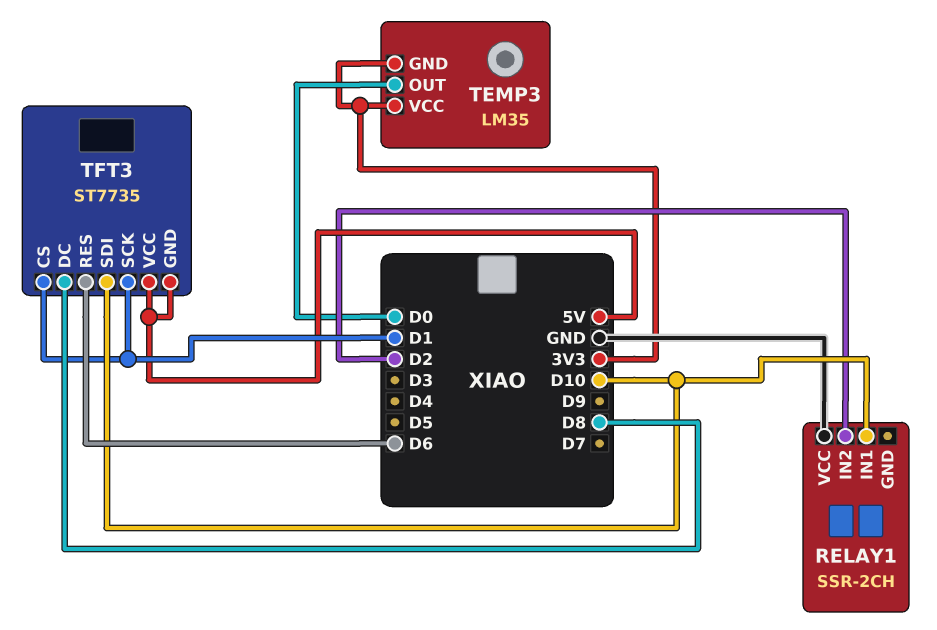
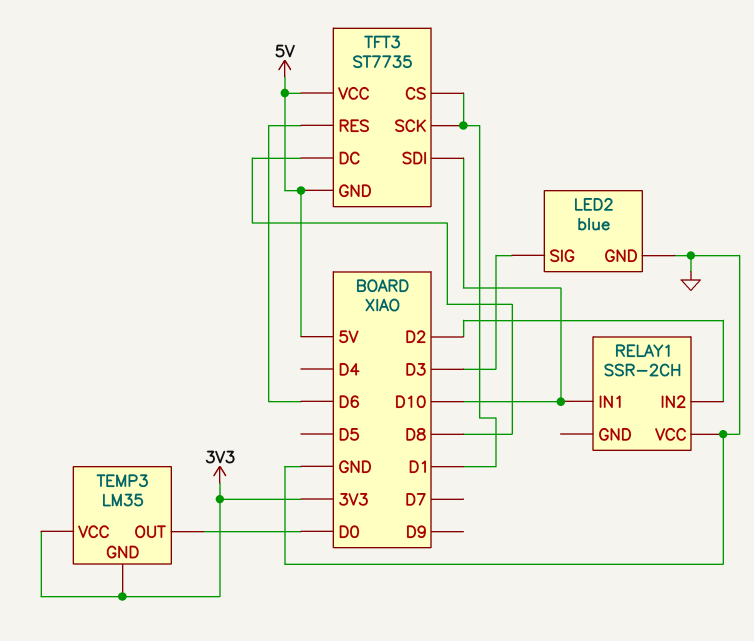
LED2: none -> blue
LED2 pin GND: none -> GND
LED2 pin SIG: none -> D3

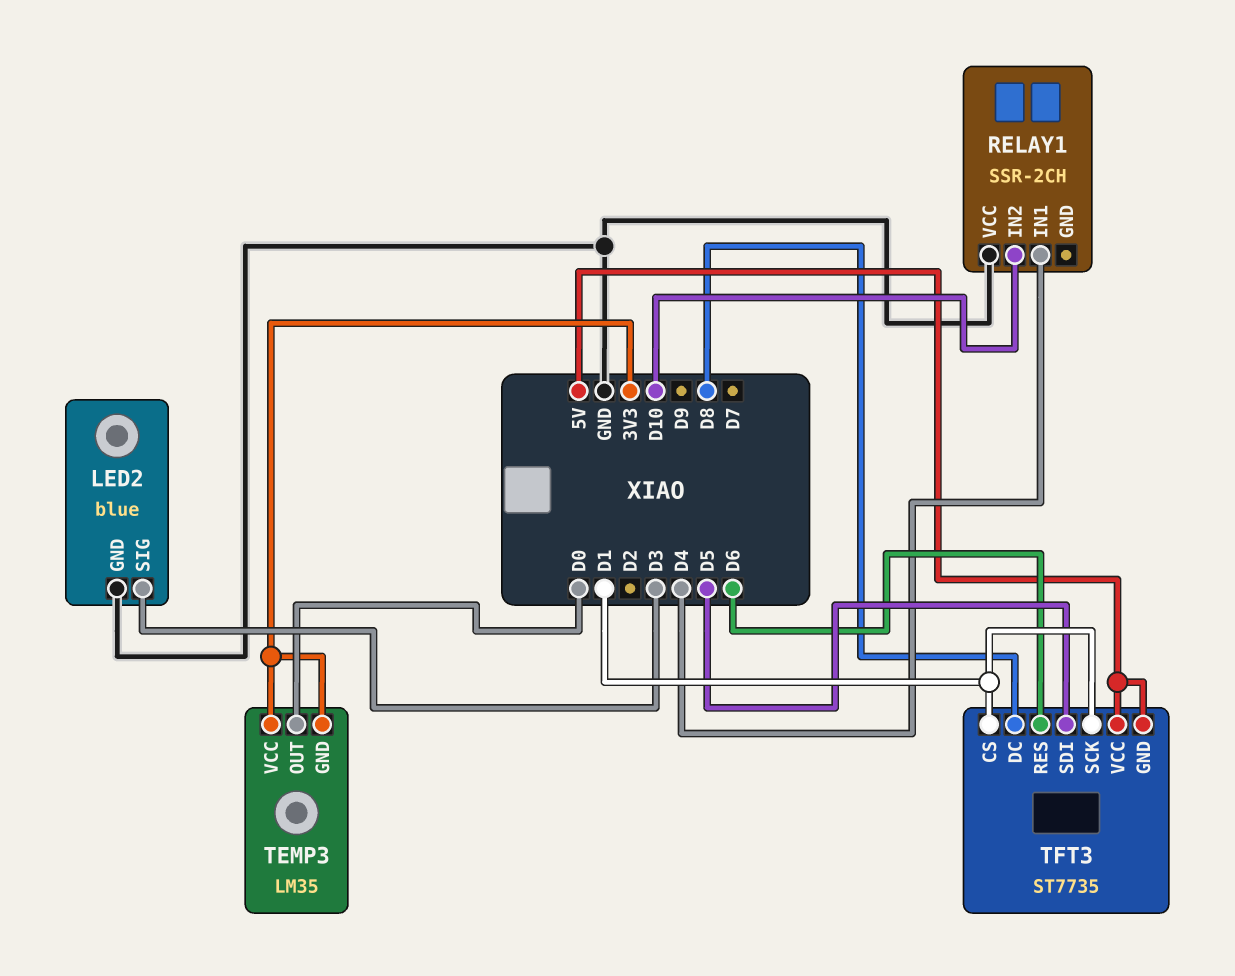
RELAY1 pin IN1: D10 -> D4
RELAY1 pin IN2: D2 -> D10
TFT3 pin SDI: D10 -> D5

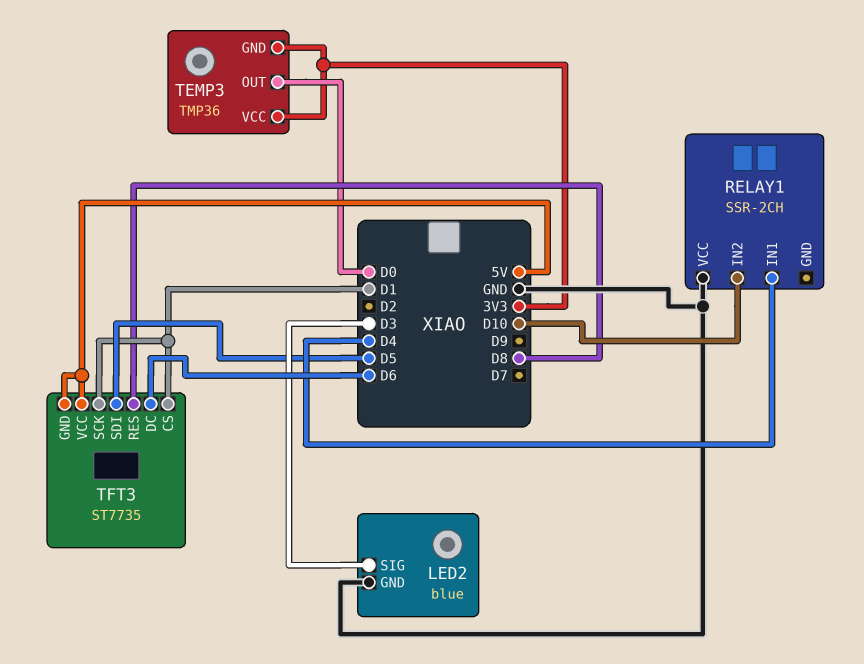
TEMP3: LM35 -> TMP36
TFT3 pin DC: D8 -> D6
TFT3 pin RES: D6 -> D8

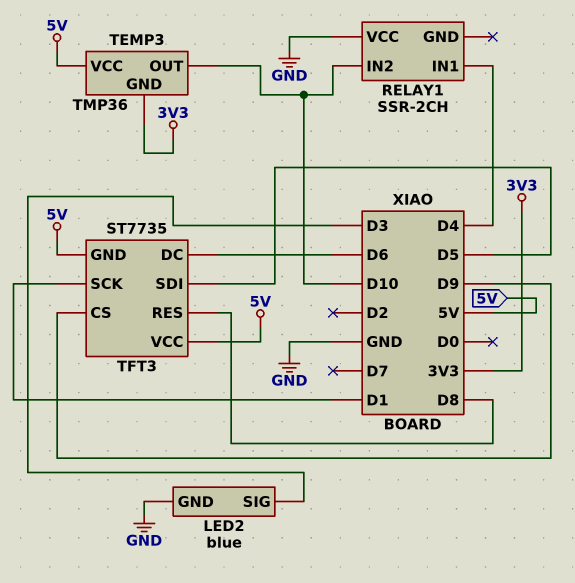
TEMP3 pin OUT: D0 -> D10
TEMP3 pin VCC: 3V3 -> 5V
TFT3 pin CS: D1 -> D9

